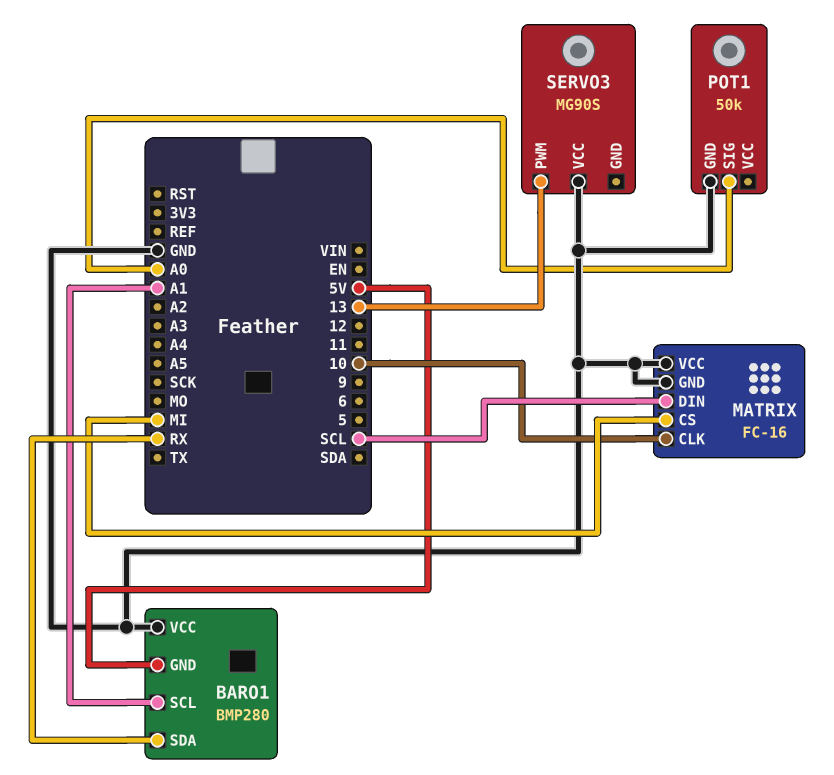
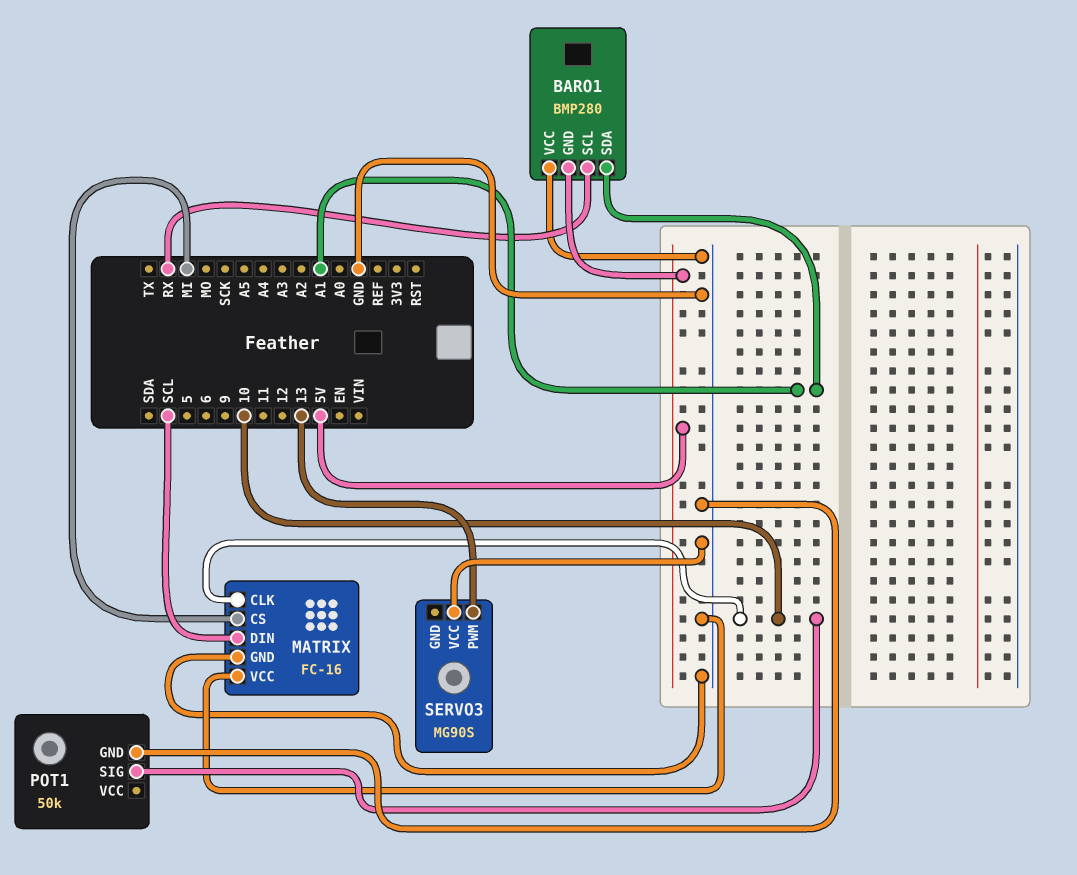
BARO1 pin SCL: A1 -> RX
BARO1 pin SDA: RX -> A1
POT1 pin SIG: A0 -> 10

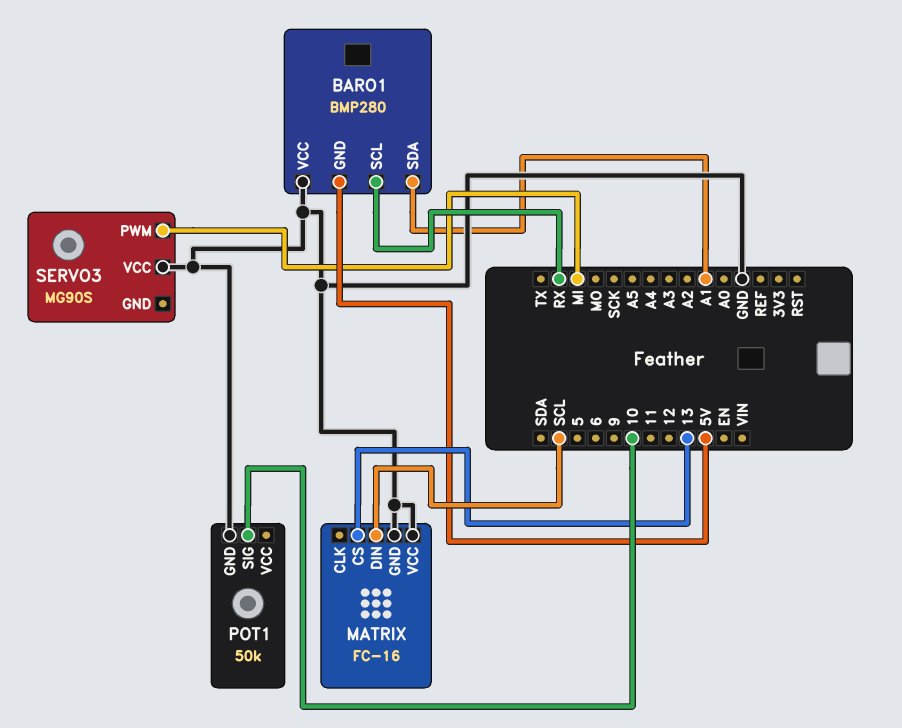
MATRIX pin CLK: 10 -> none
MATRIX pin CS: MI -> 13
SERVO3 pin PWM: 13 -> MI

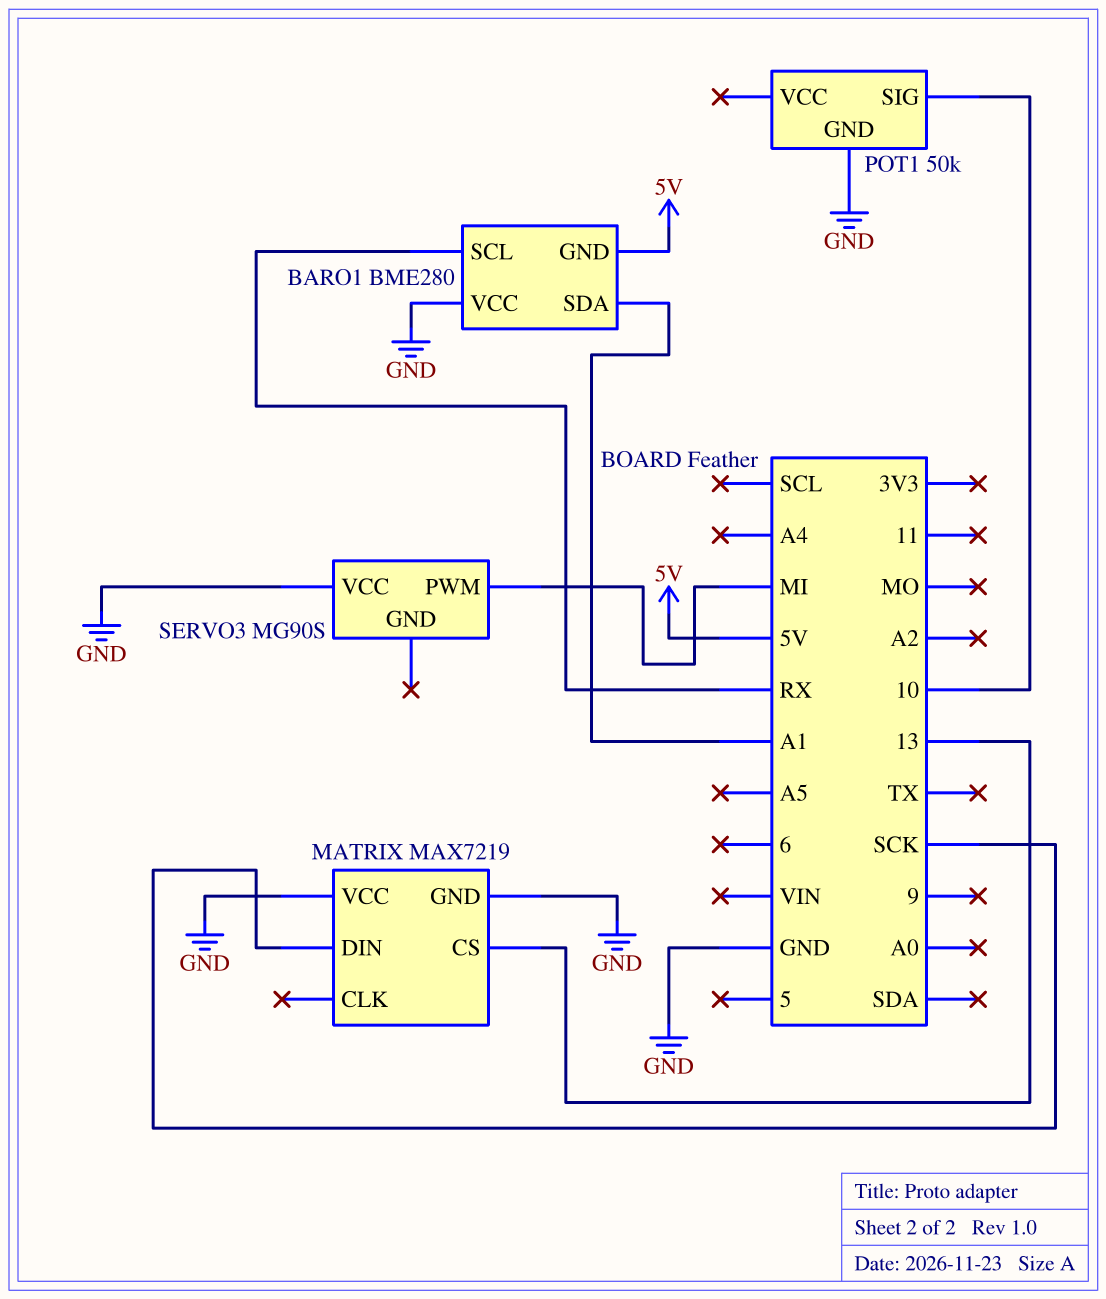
BARO1: BMP280 -> BME280
MATRIX: FC-16 -> MAX7219
MATRIX pin DIN: SCL -> SCK

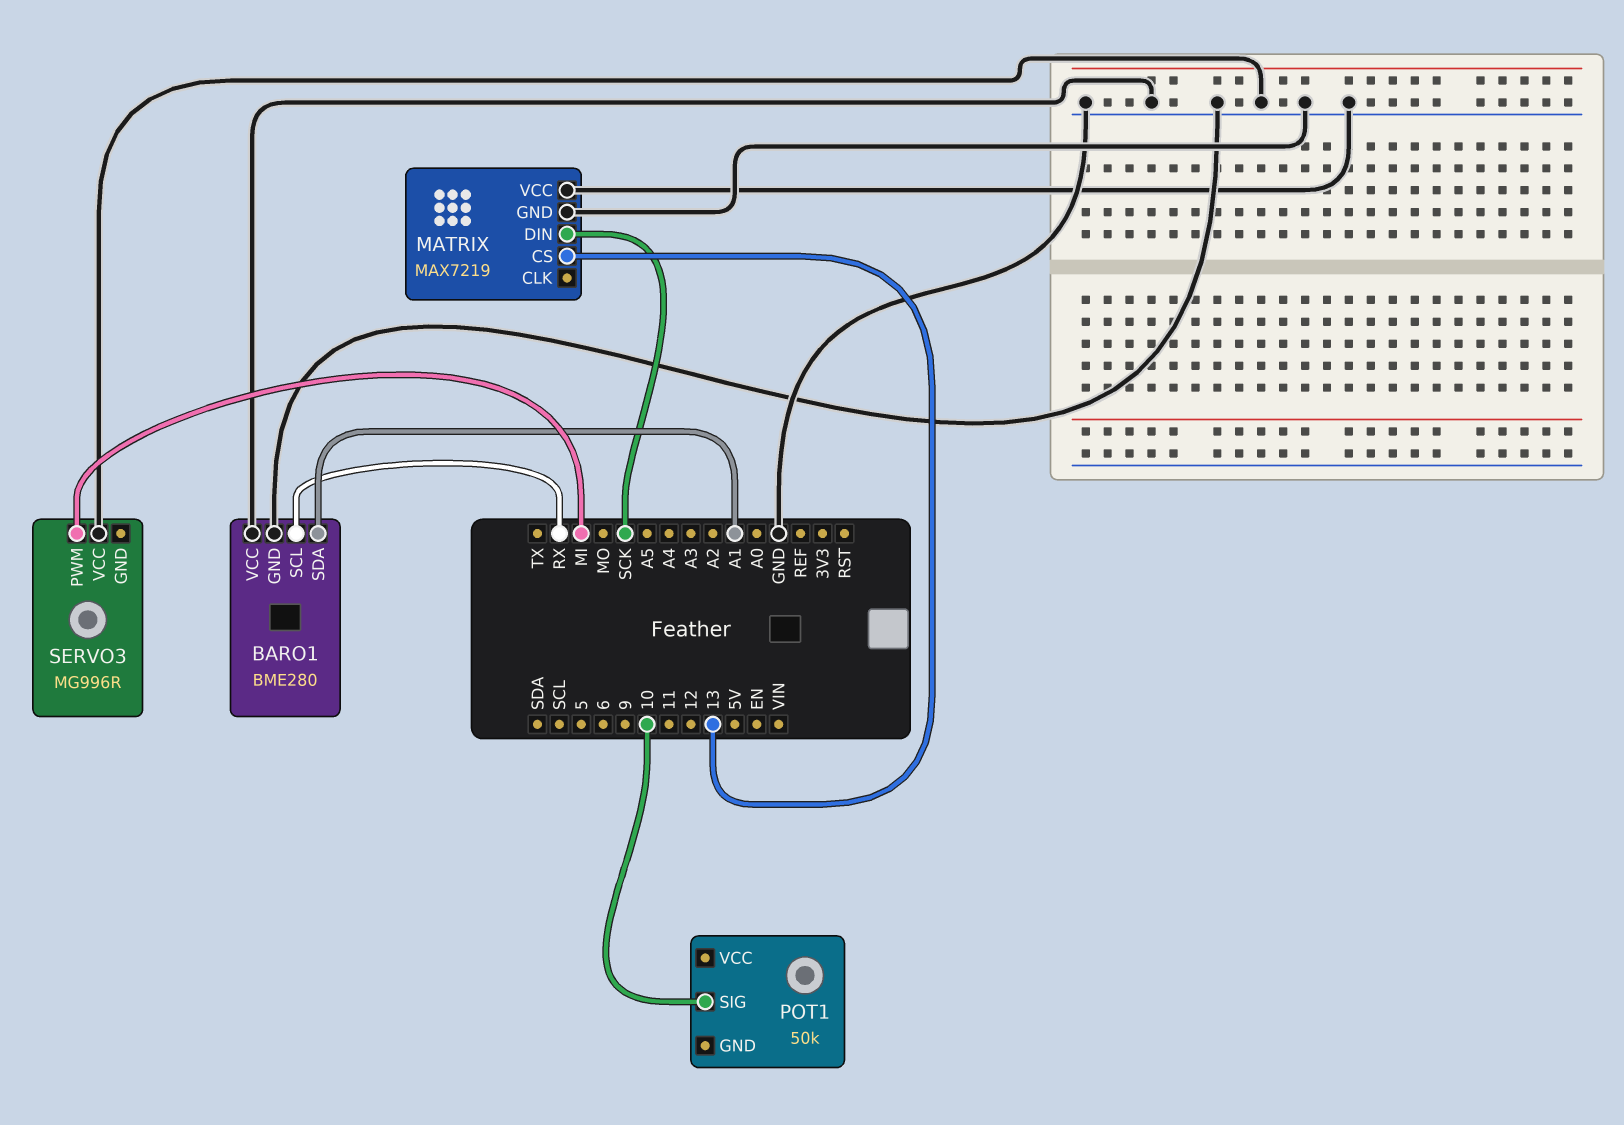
BARO1 pin GND: 5V -> GND
POT1 pin GND: GND -> none
SERVO3: MG90S -> MG996R

